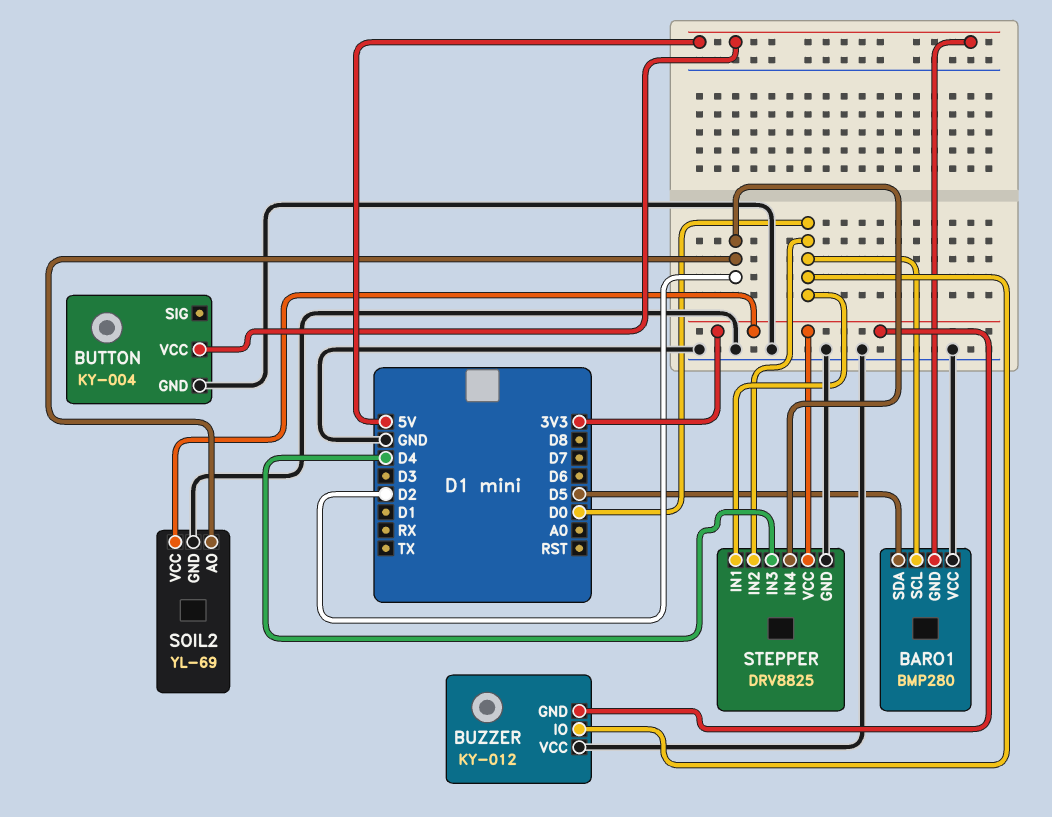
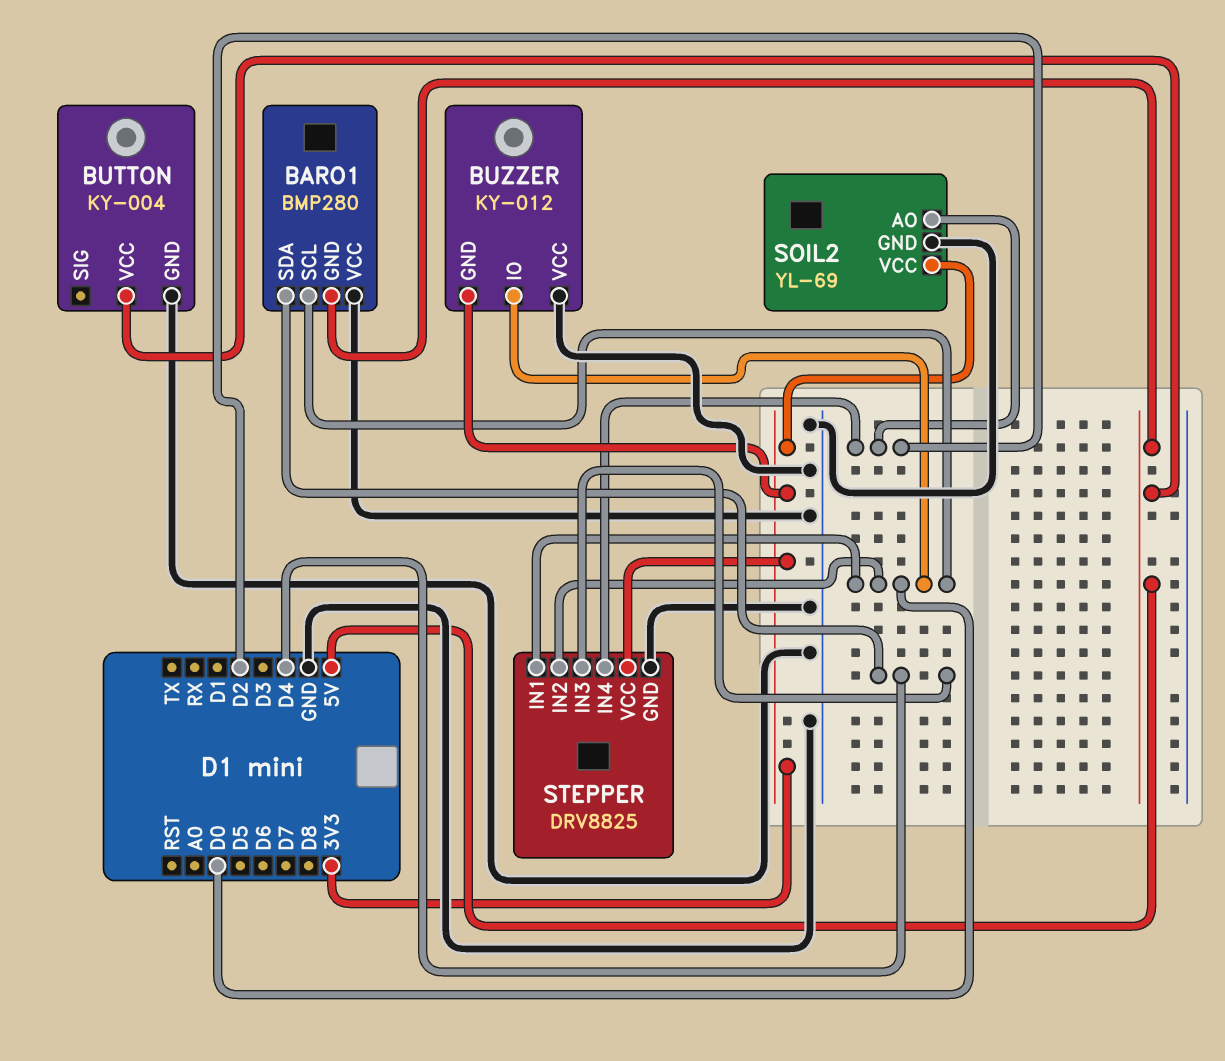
BARO1 pin SDA: D5 -> D4

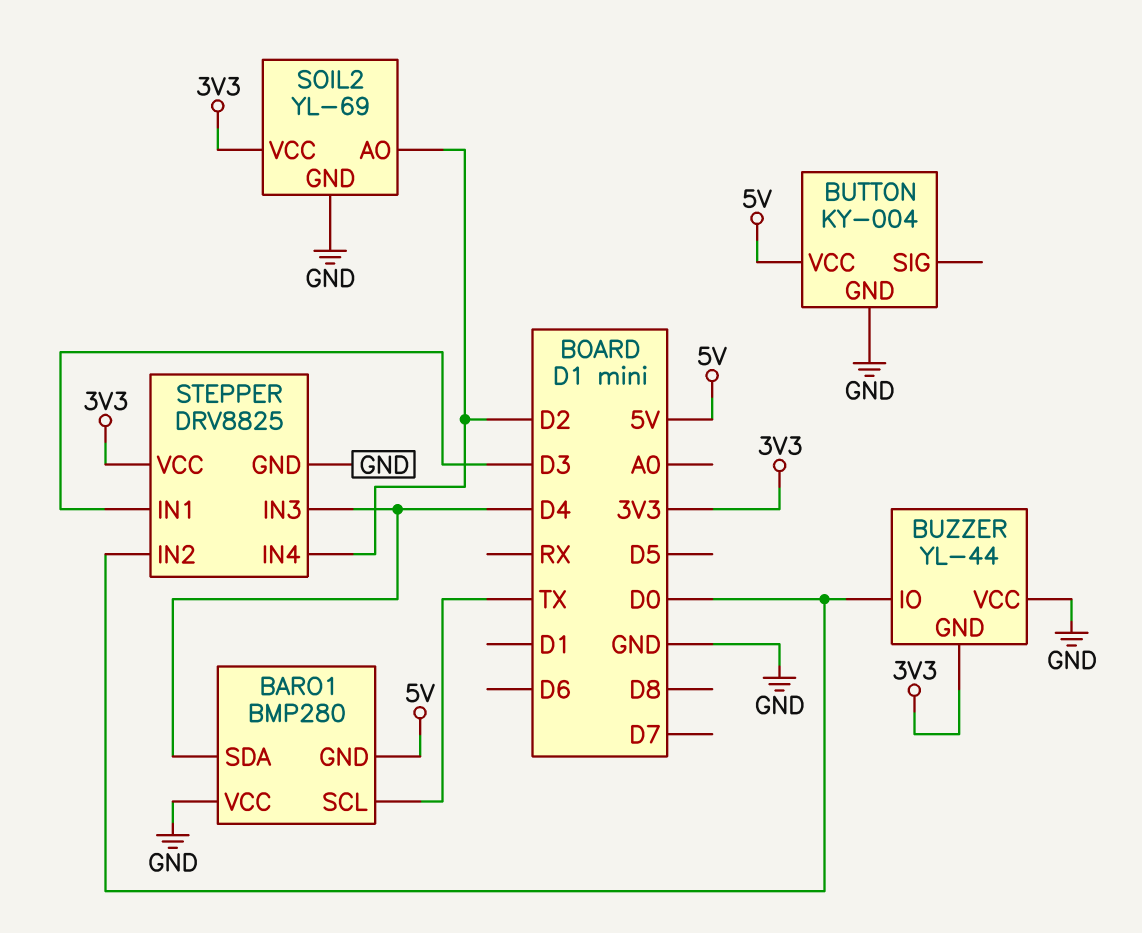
BARO1 pin SCL: D0 -> TX
BUZZER: KY-012 -> YL-44
STEPPER pin IN1: D0 -> D3

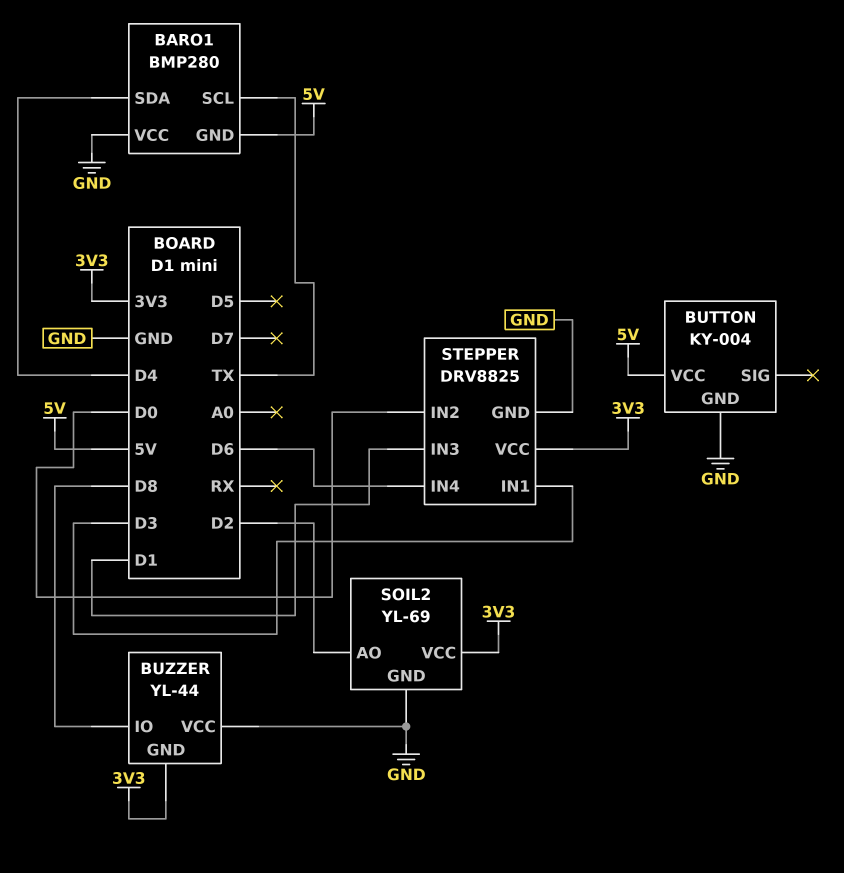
BUZZER pin IO: D0 -> D8
STEPPER pin IN3: D4 -> D1
STEPPER pin IN4: D2 -> D6

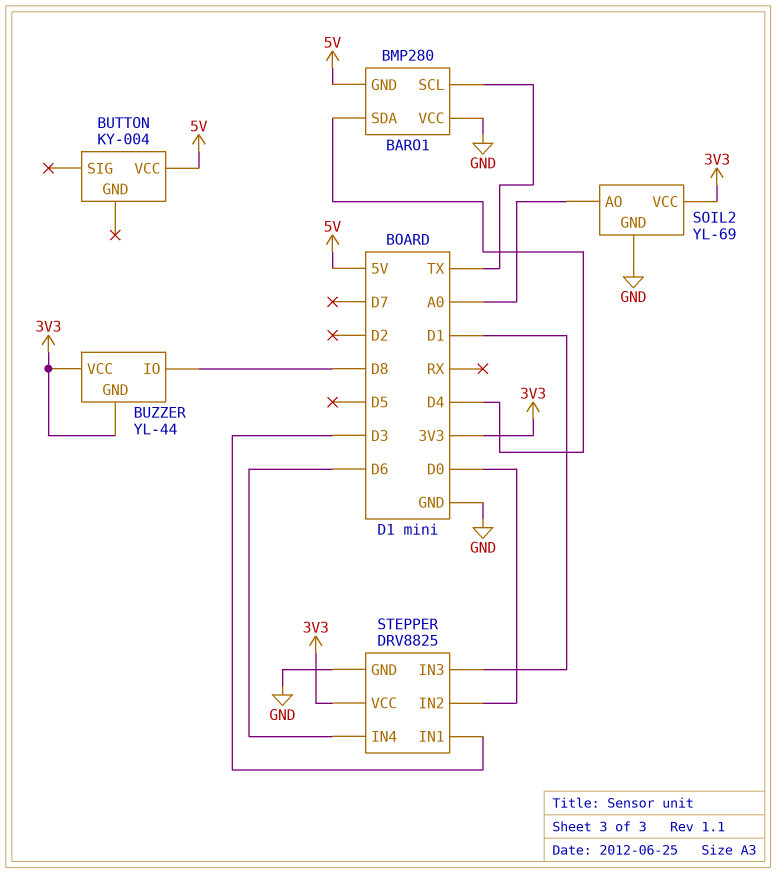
BUTTON pin GND: GND -> none
BUZZER pin VCC: GND -> 3V3
SOIL2 pin AO: D2 -> A0

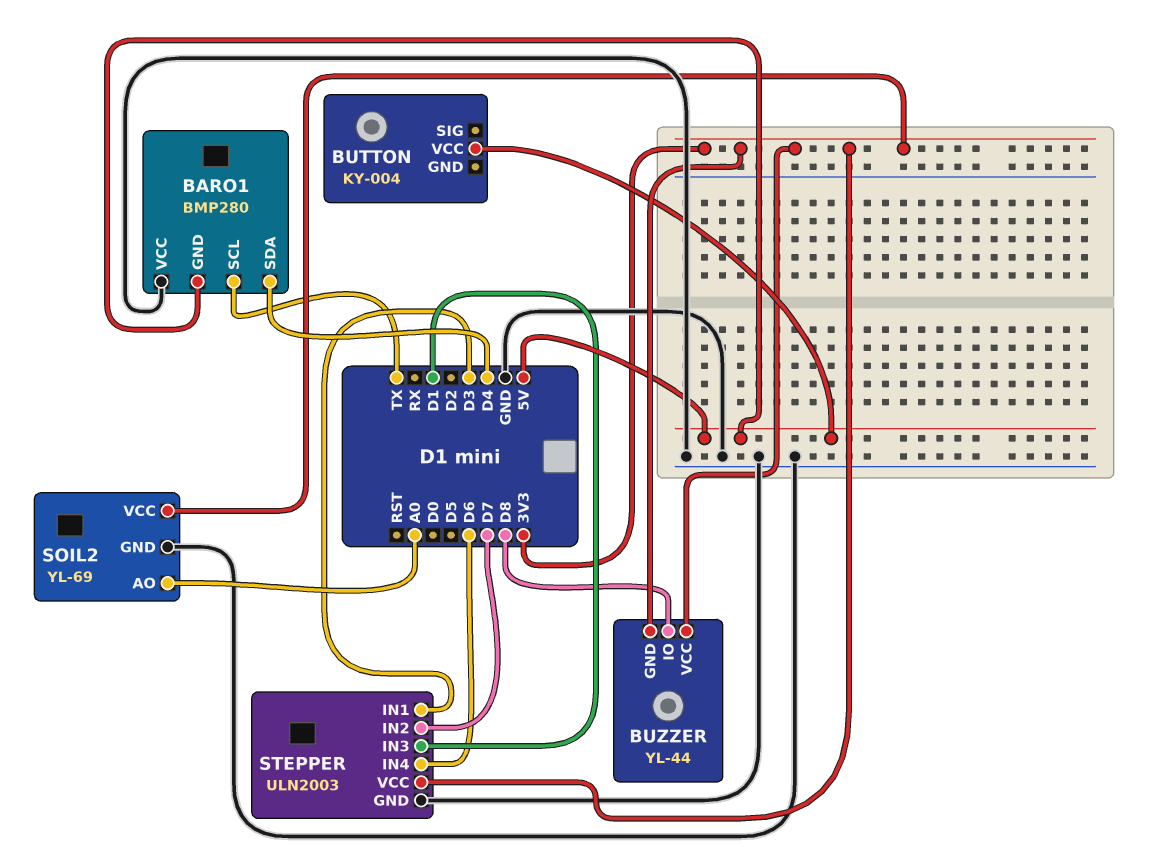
STEPPER: DRV8825 -> ULN2003
STEPPER pin IN2: D0 -> D7

